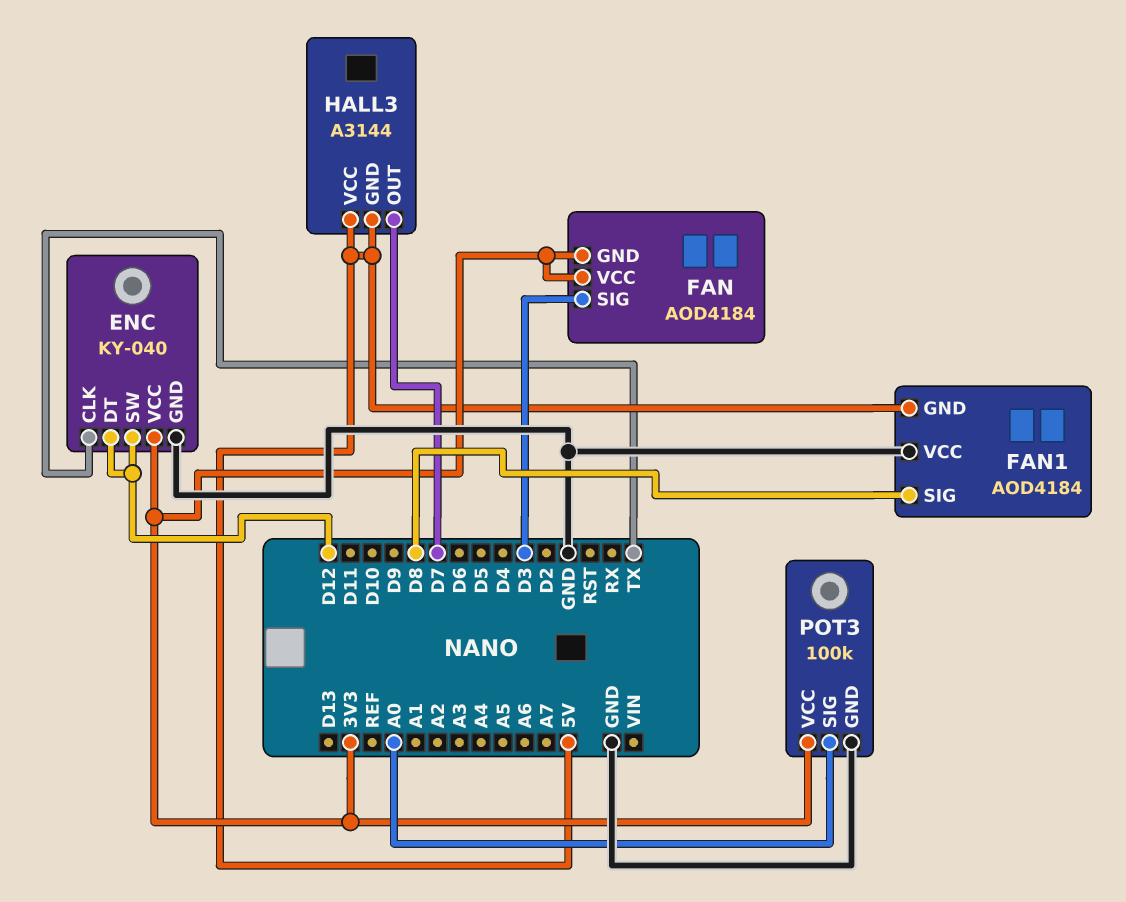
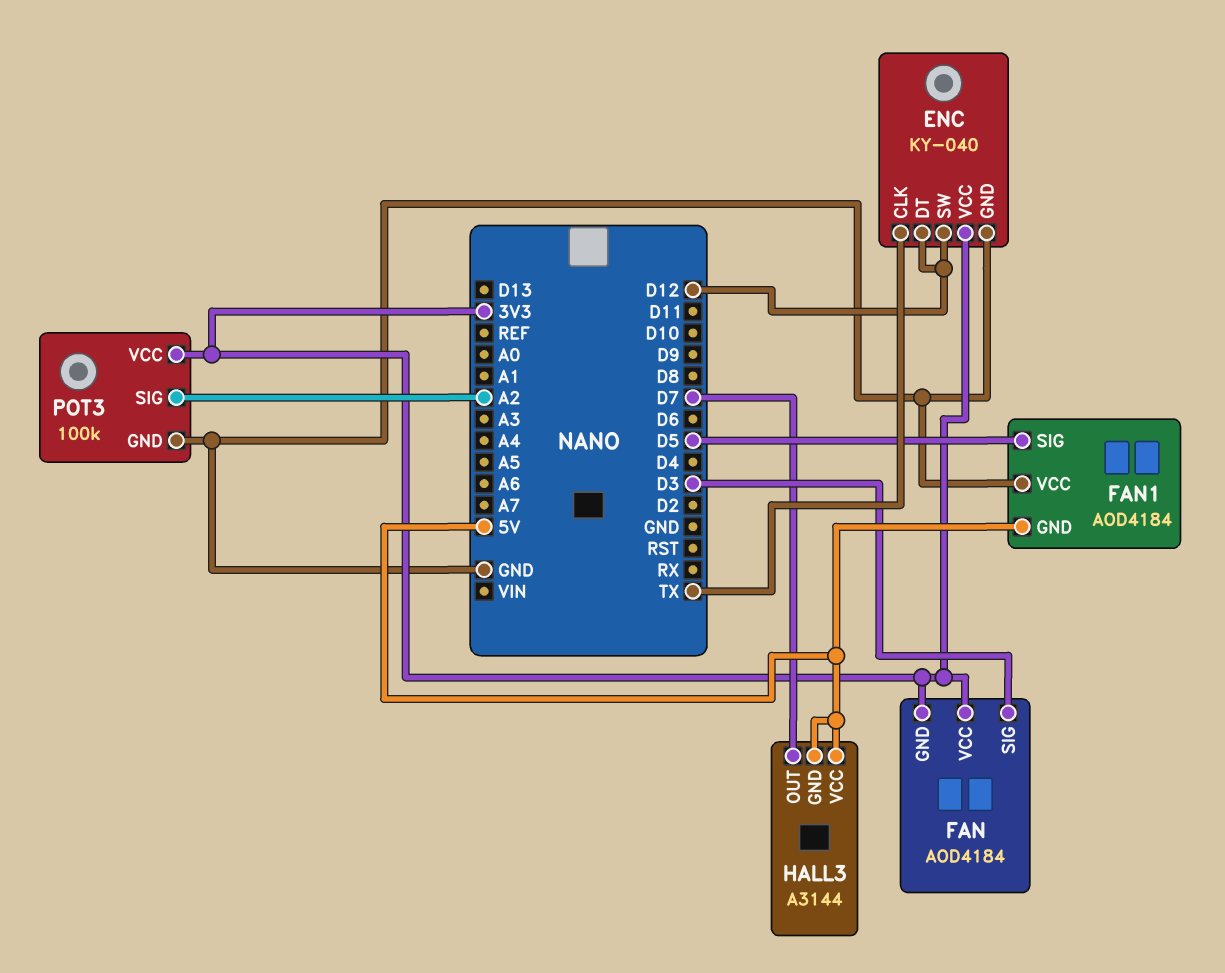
FAN1 pin SIG: D8 -> D5
POT3 pin SIG: A0 -> A2

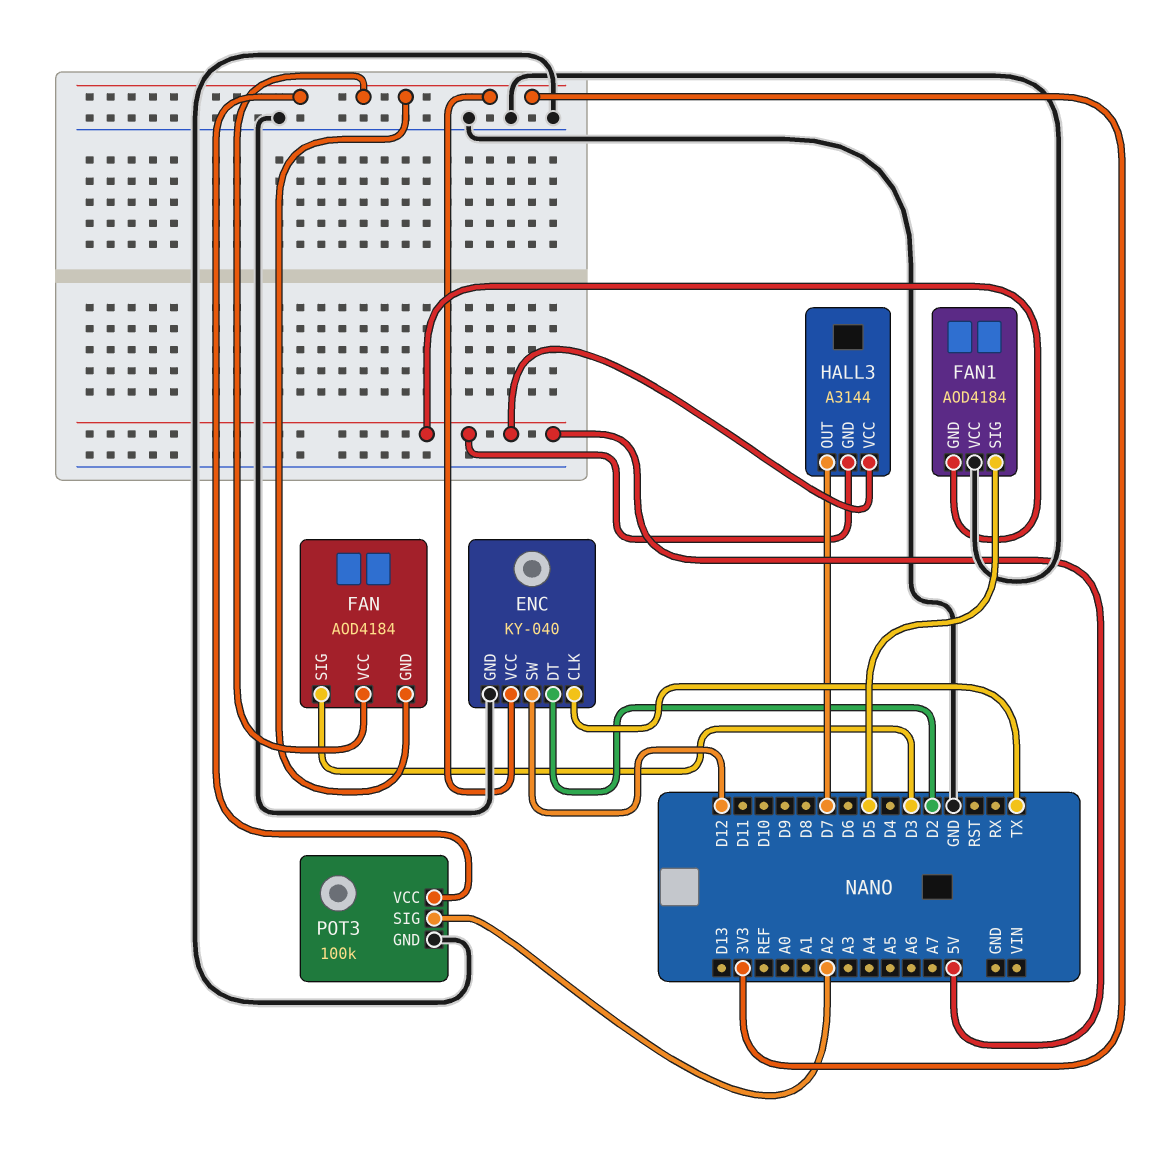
ENC pin DT: D12 -> D2

